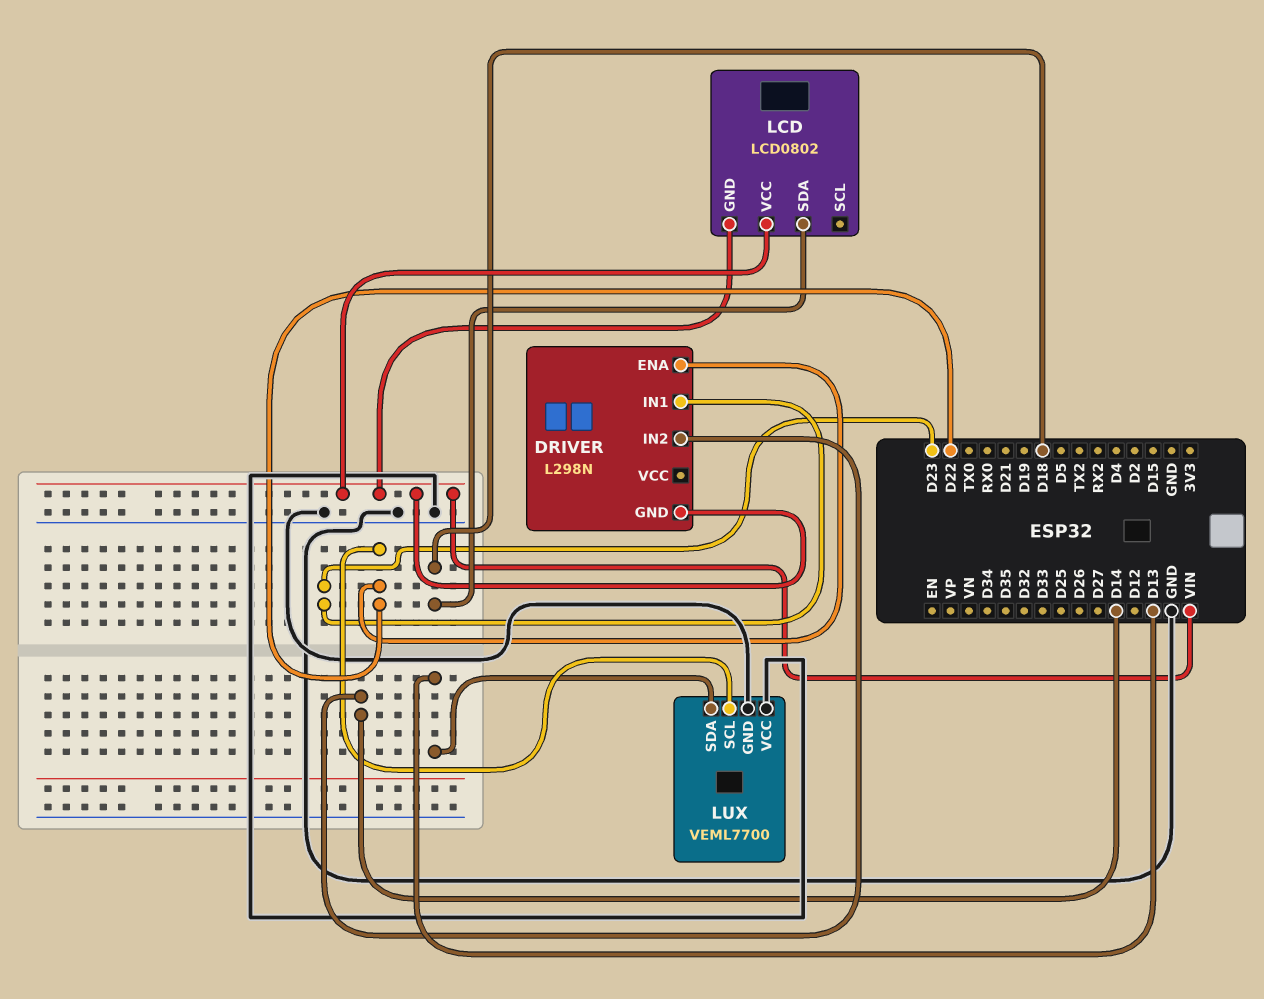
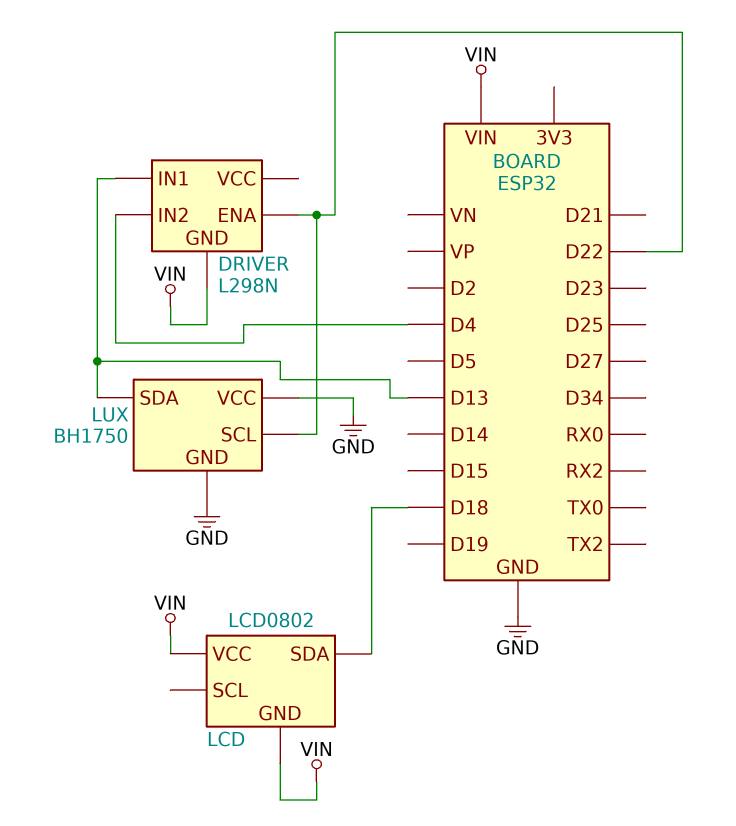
DRIVER pin IN1: D23 -> D13
DRIVER pin IN2: D14 -> D4
LUX: VEML7700 -> BH1750

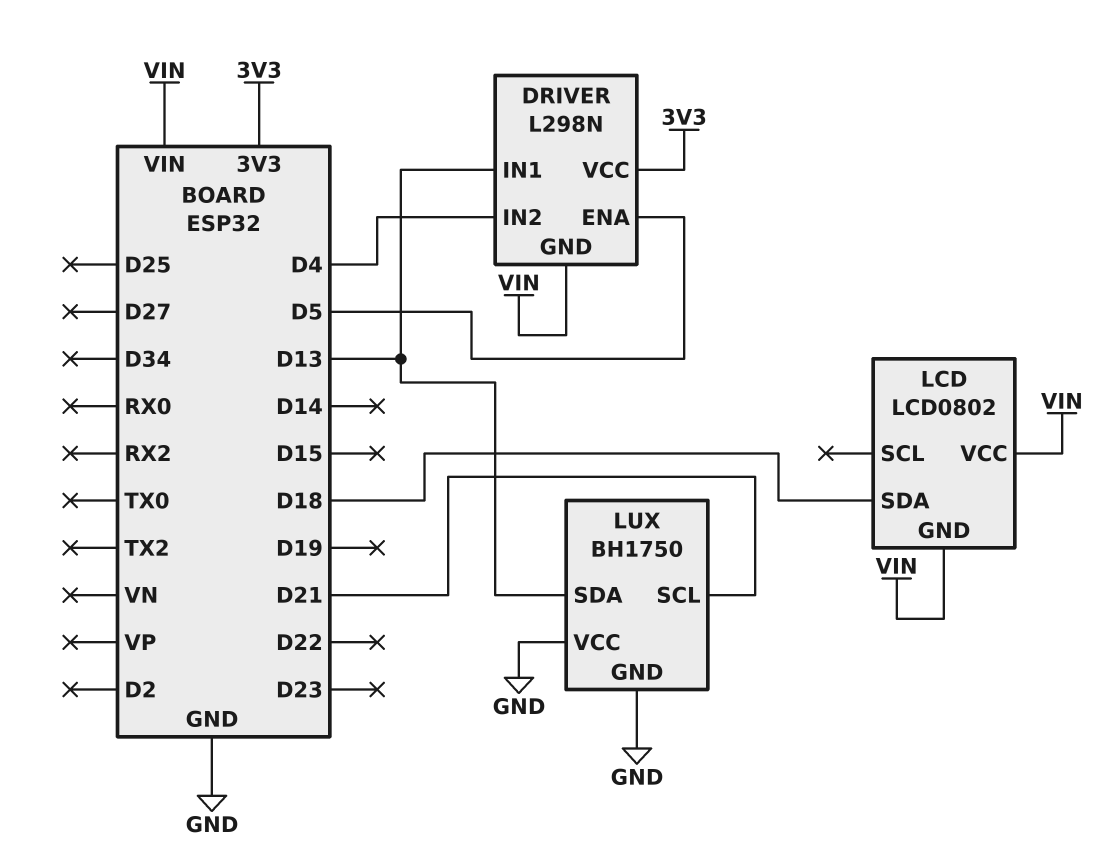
DRIVER pin ENA: D22 -> D5
DRIVER pin VCC: none -> 3V3
LUX pin SCL: D22 -> D21

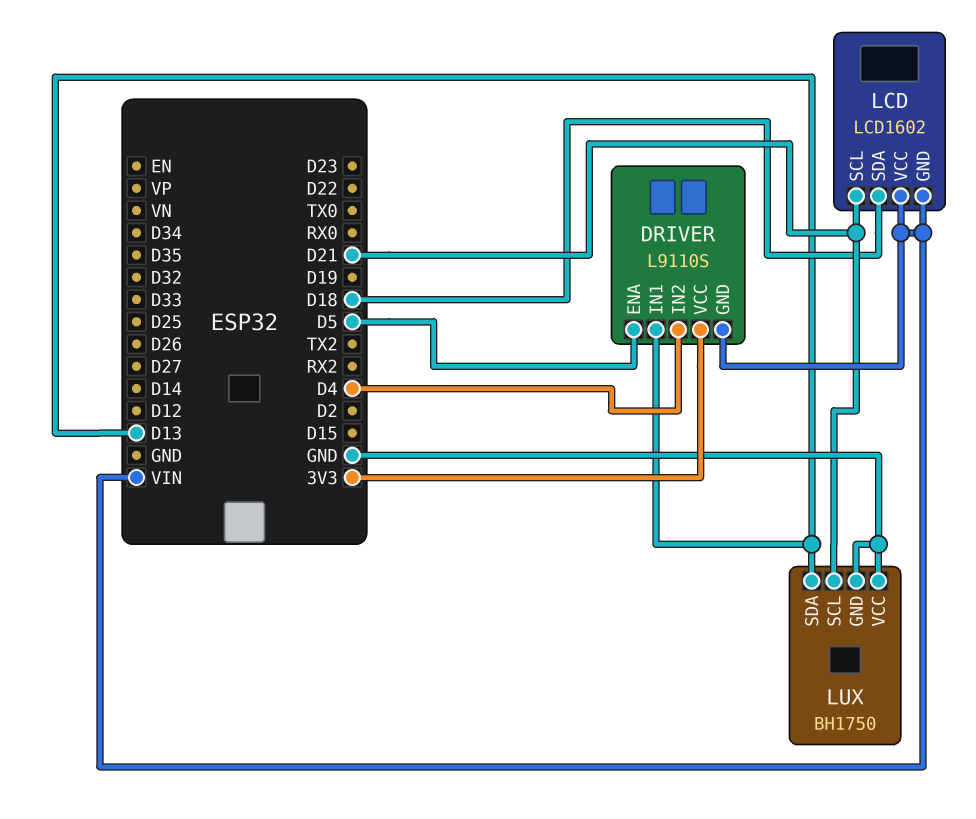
DRIVER: L298N -> L9110S
LCD: LCD0802 -> LCD1602
LCD pin SCL: none -> D21

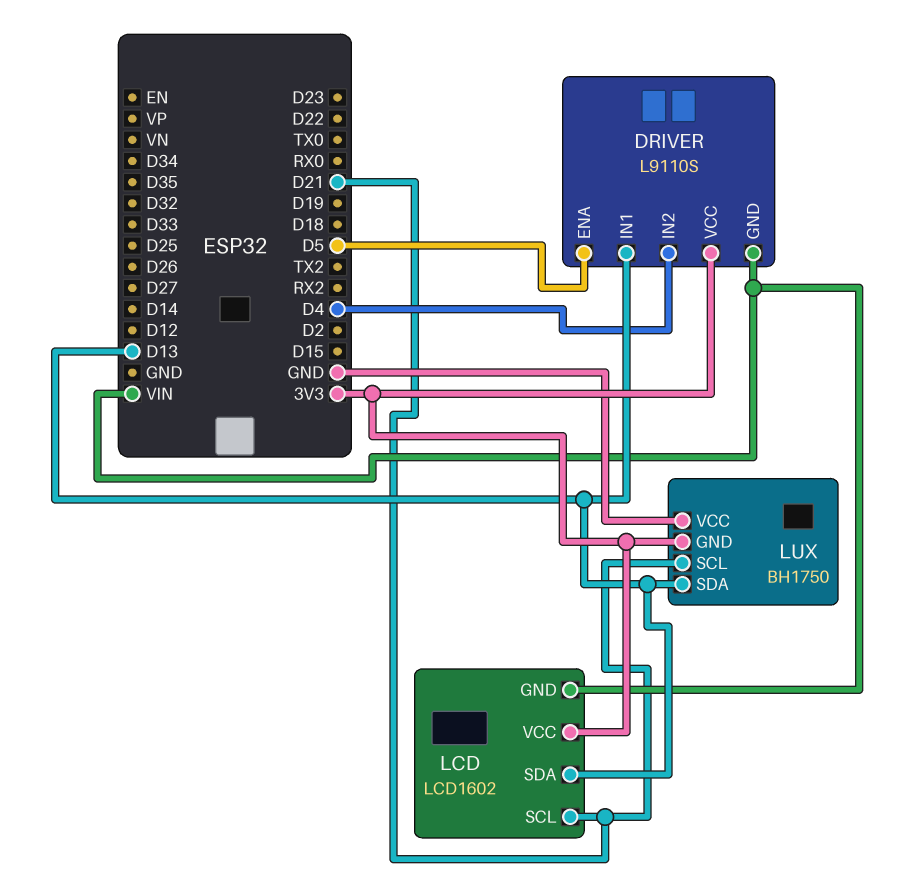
LCD pin SDA: D18 -> D13
LCD pin VCC: VIN -> 3V3
LUX pin GND: GND -> 3V3

